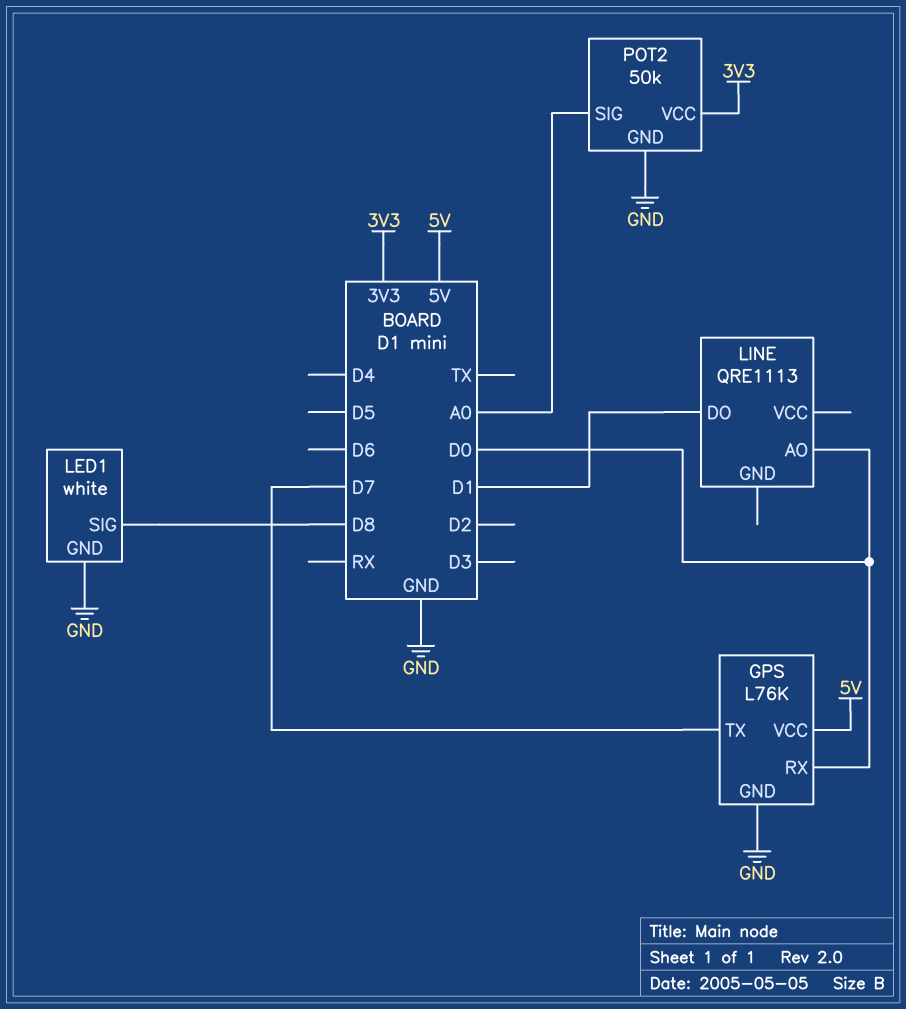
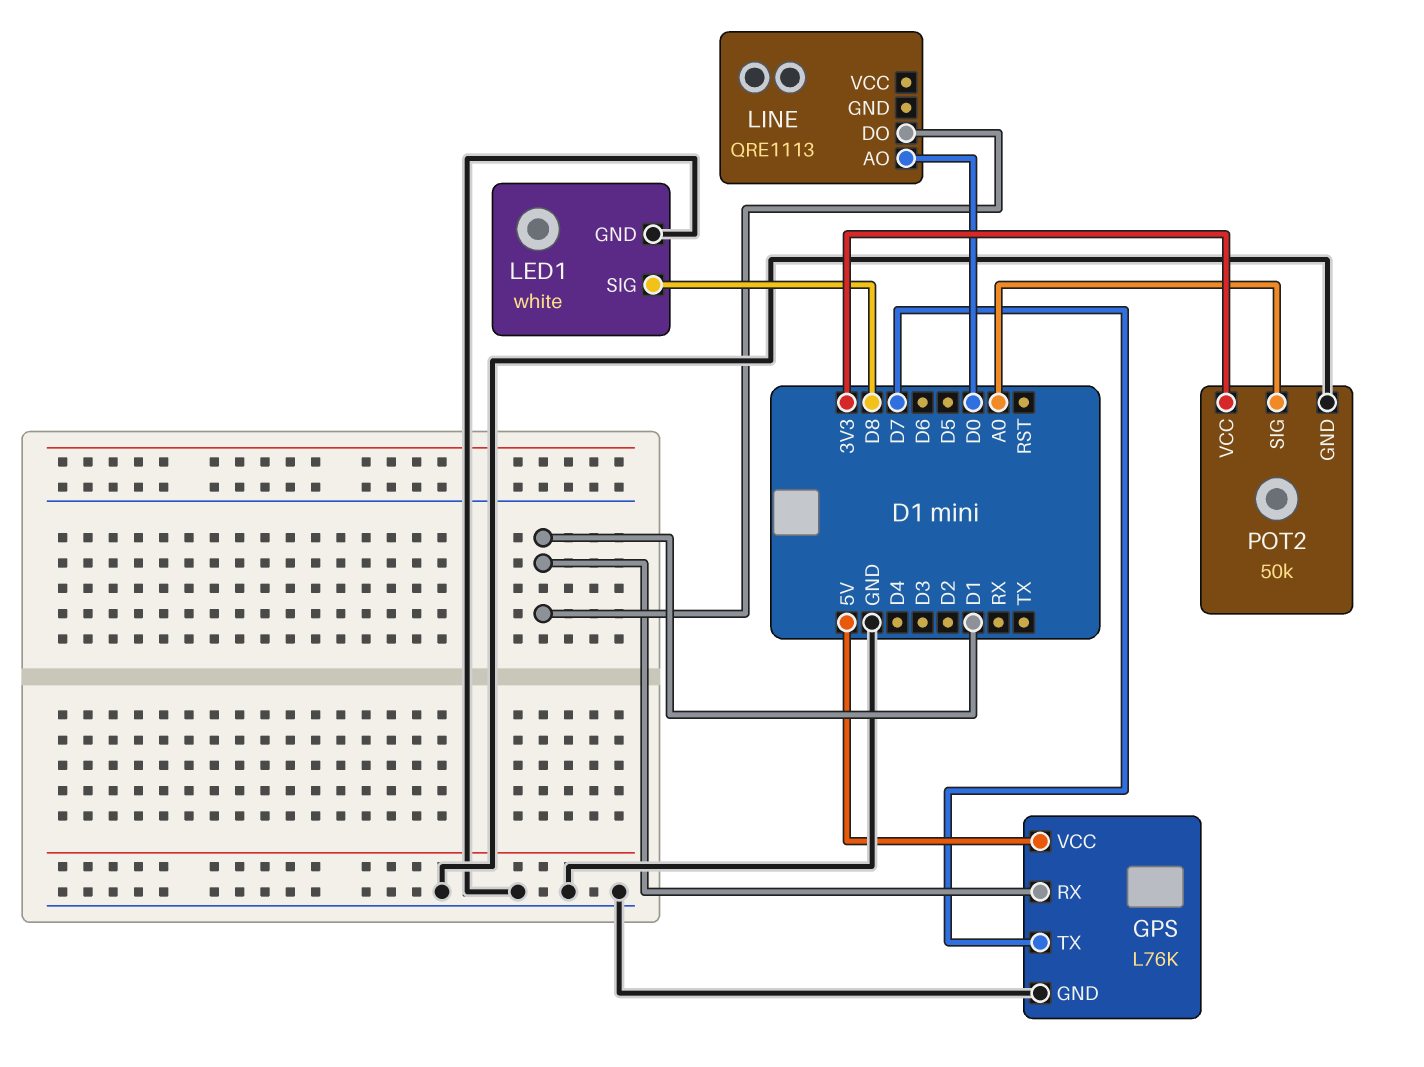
GPS pin RX: D0 -> D1

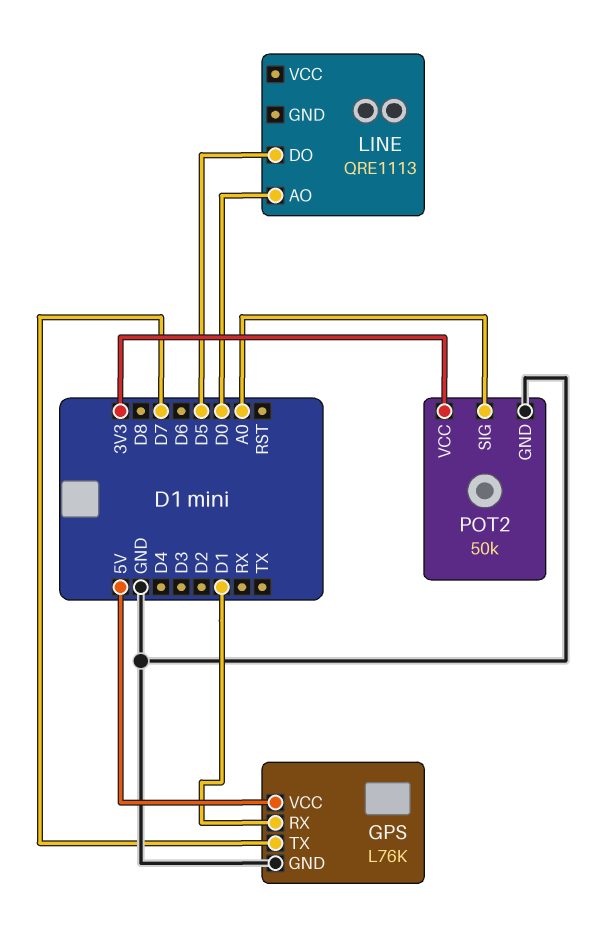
LED1: white -> none
LED1 pin GND: GND -> none
LED1 pin SIG: D8 -> none
LINE pin DO: D1 -> D5

